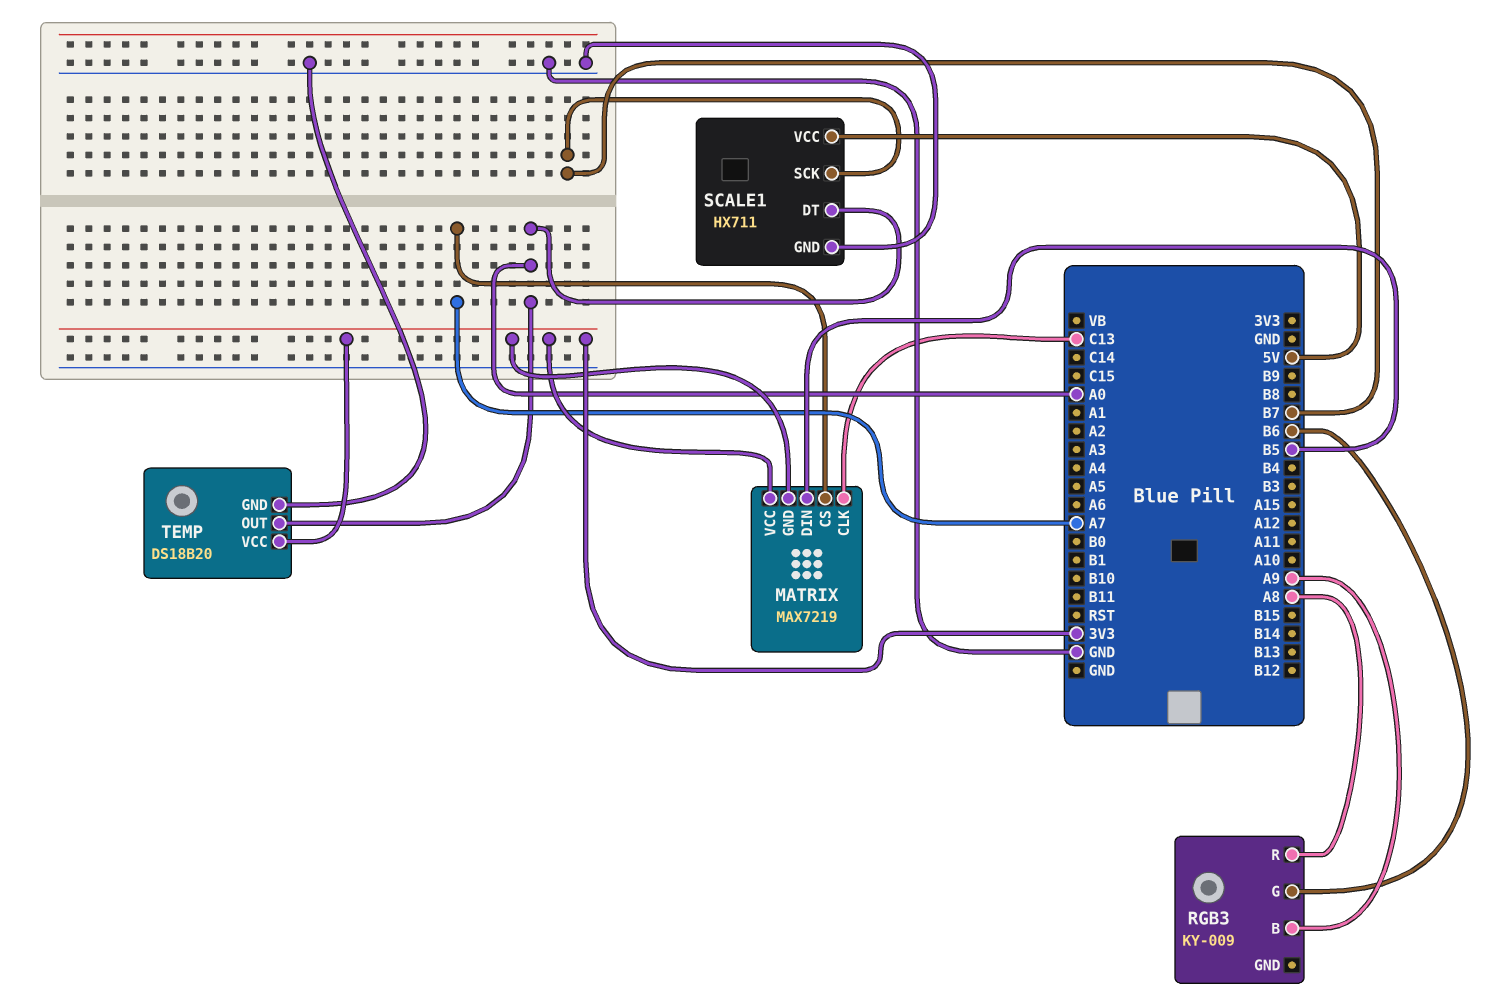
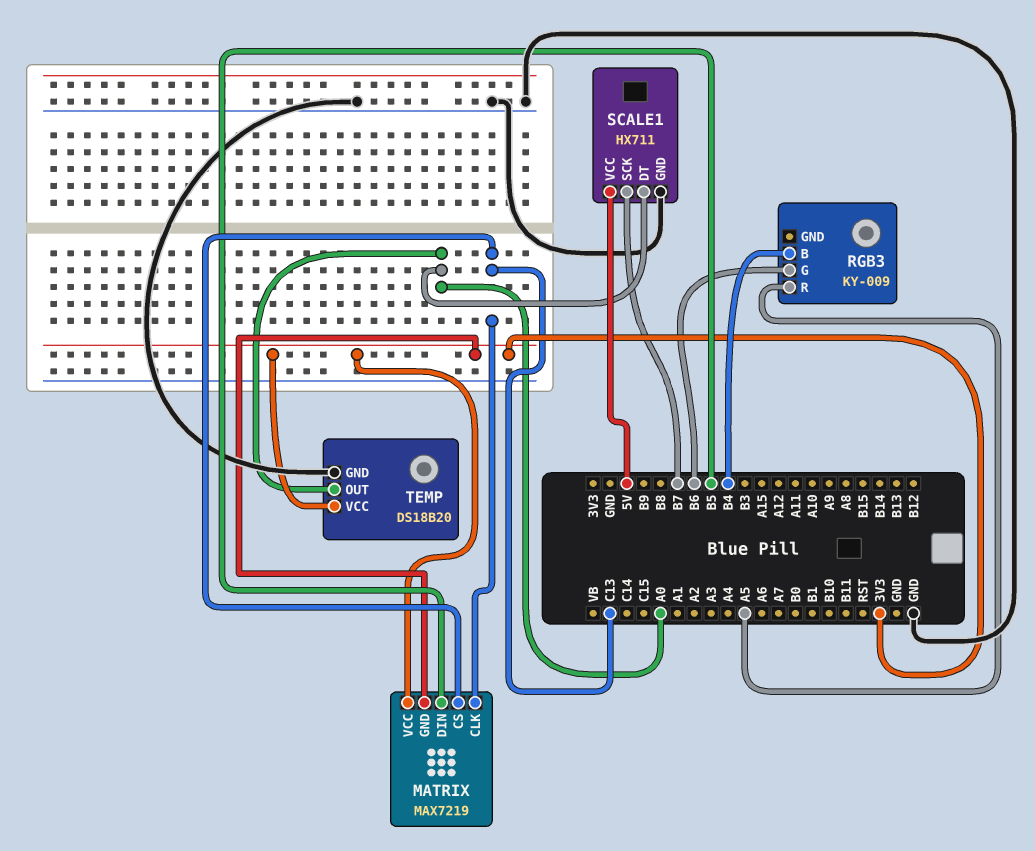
MATRIX pin CS: A7 -> C13
RGB3 pin B: A9 -> B4
RGB3 pin R: A8 -> A5

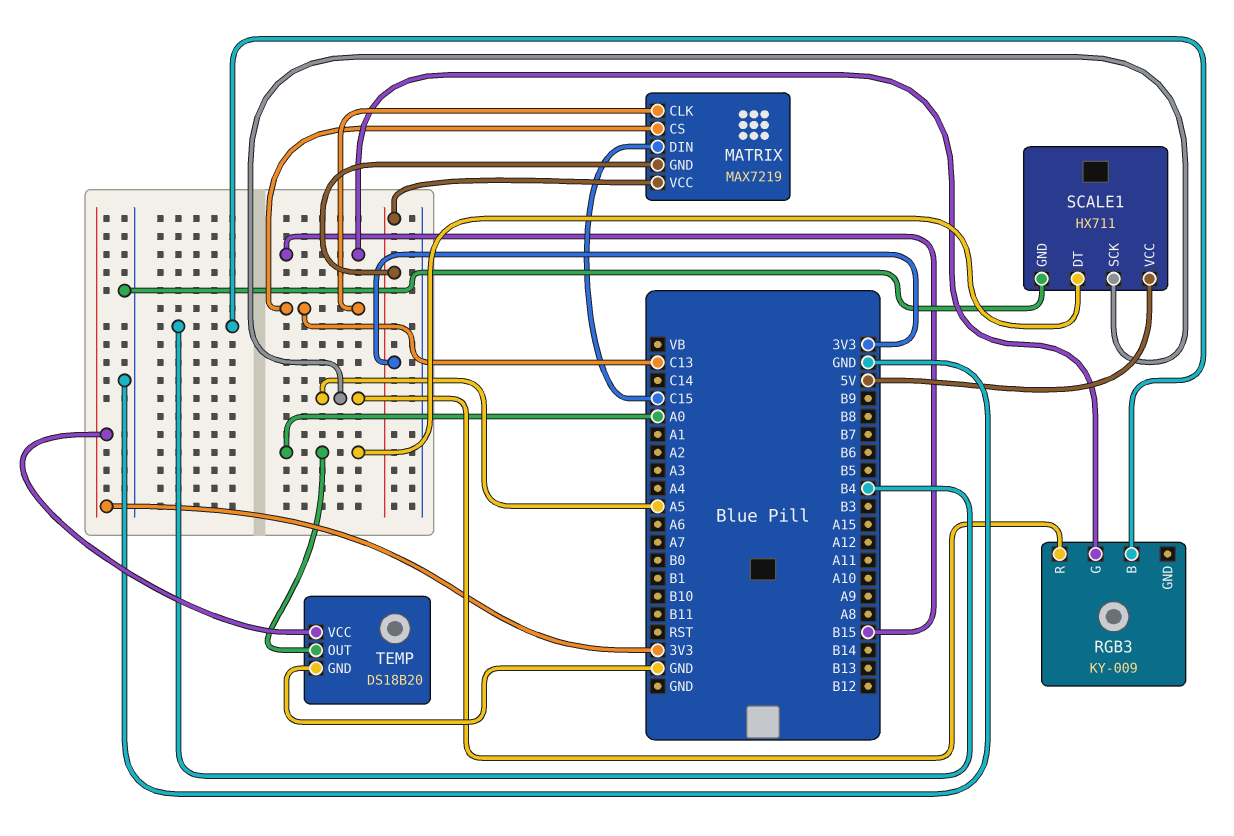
MATRIX pin DIN: B5 -> C15
RGB3 pin G: B6 -> B15
SCALE1 pin SCK: B7 -> A5

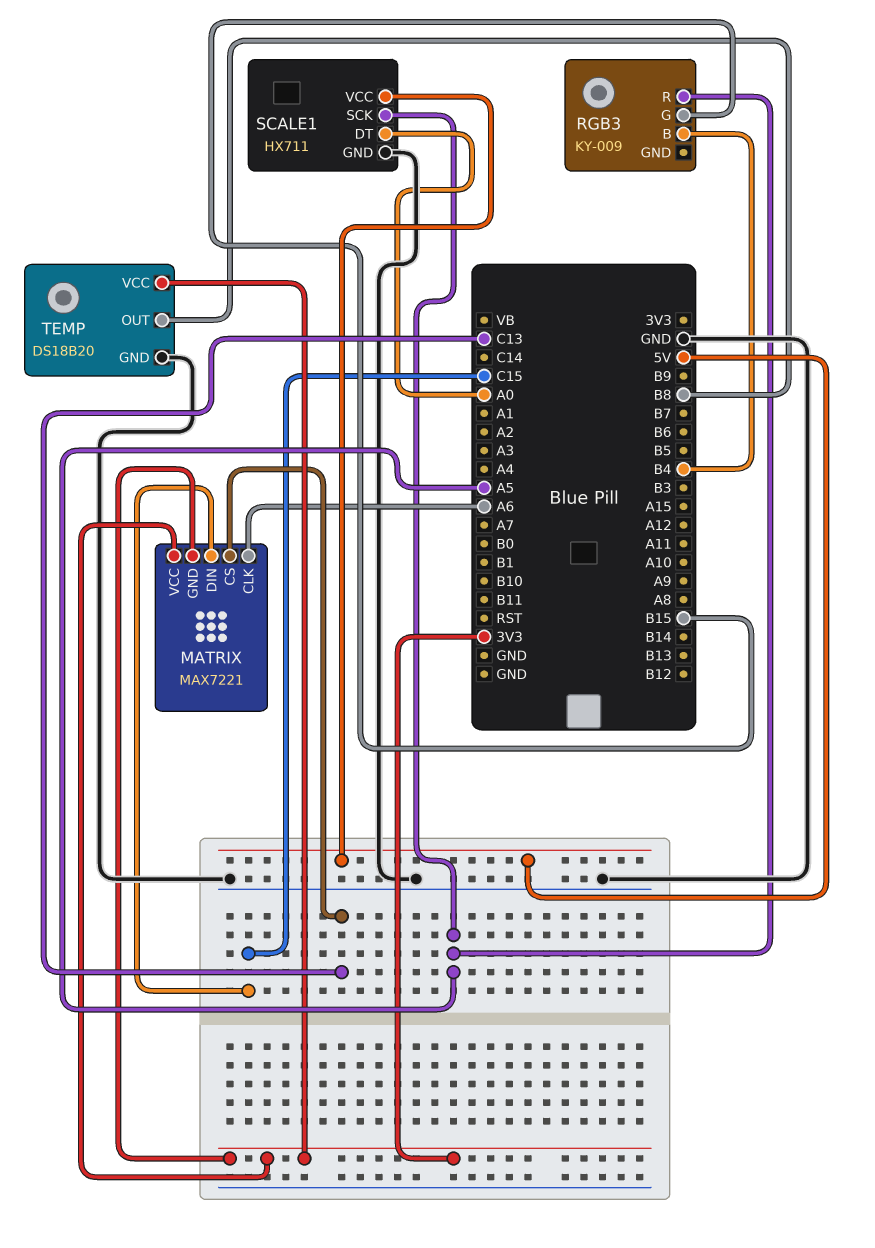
MATRIX: MAX7219 -> MAX7221
MATRIX pin CLK: C13 -> A6
TEMP pin OUT: A0 -> B8

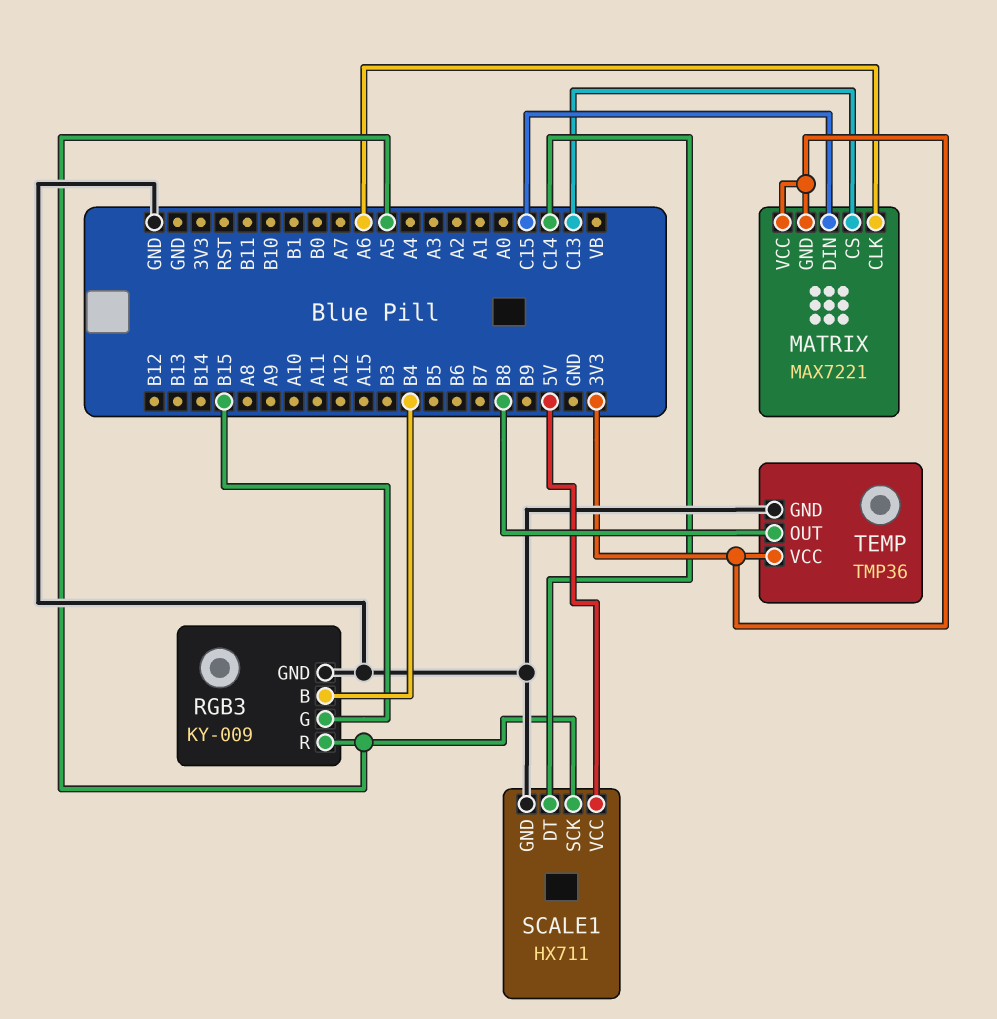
RGB3 pin GND: none -> GND
SCALE1 pin DT: A0 -> C14
TEMP: DS18B20 -> TMP36

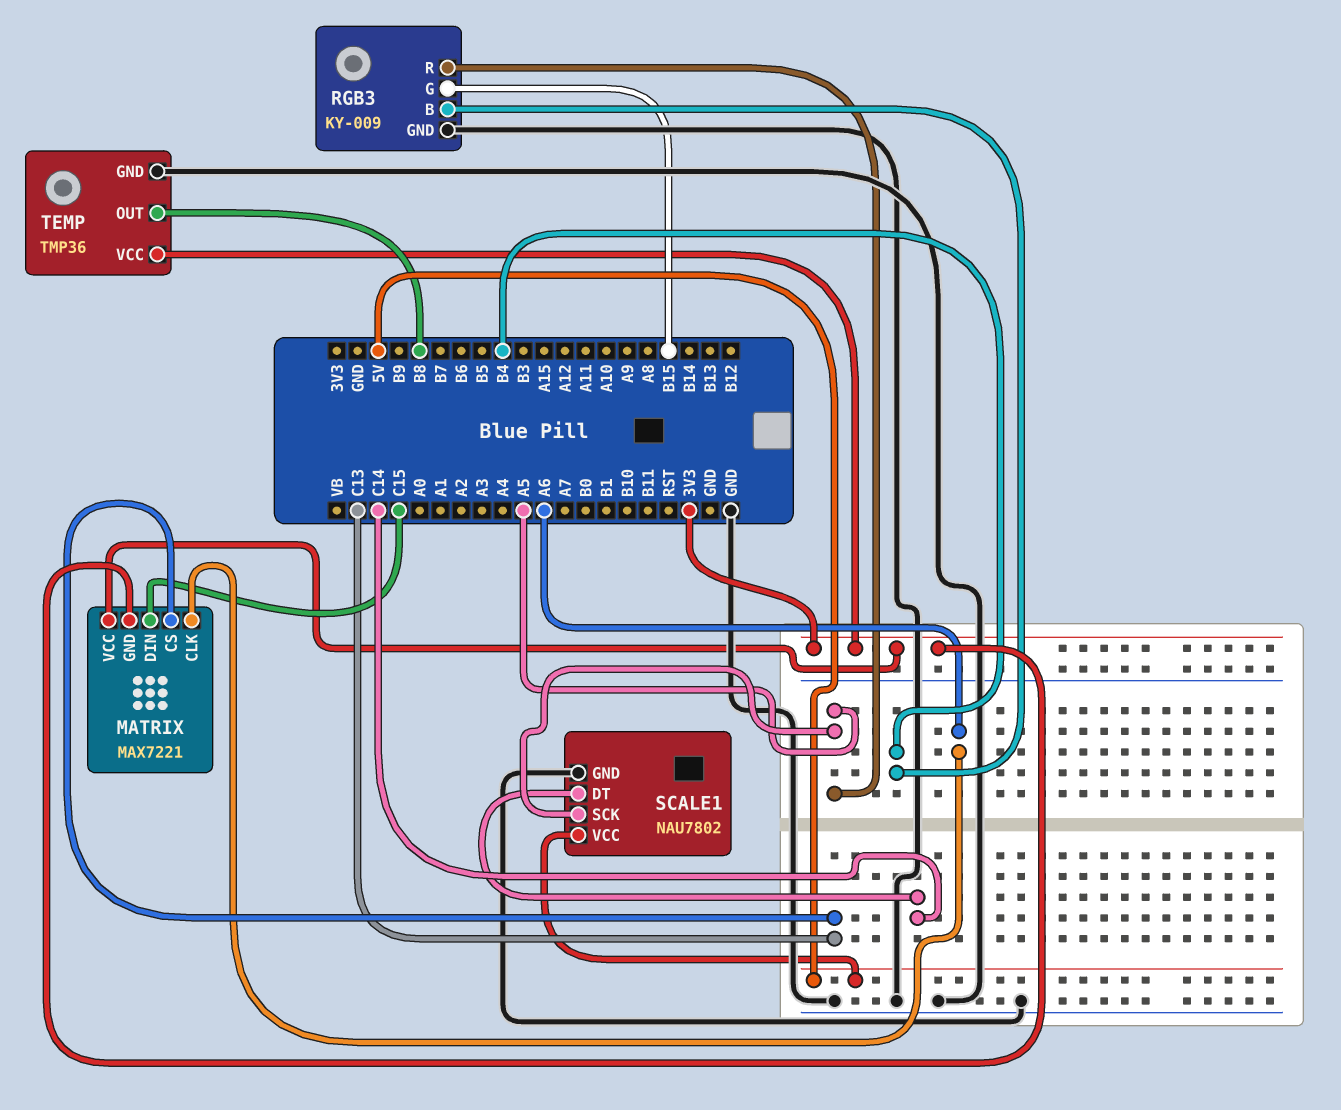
SCALE1: HX711 -> NAU7802

